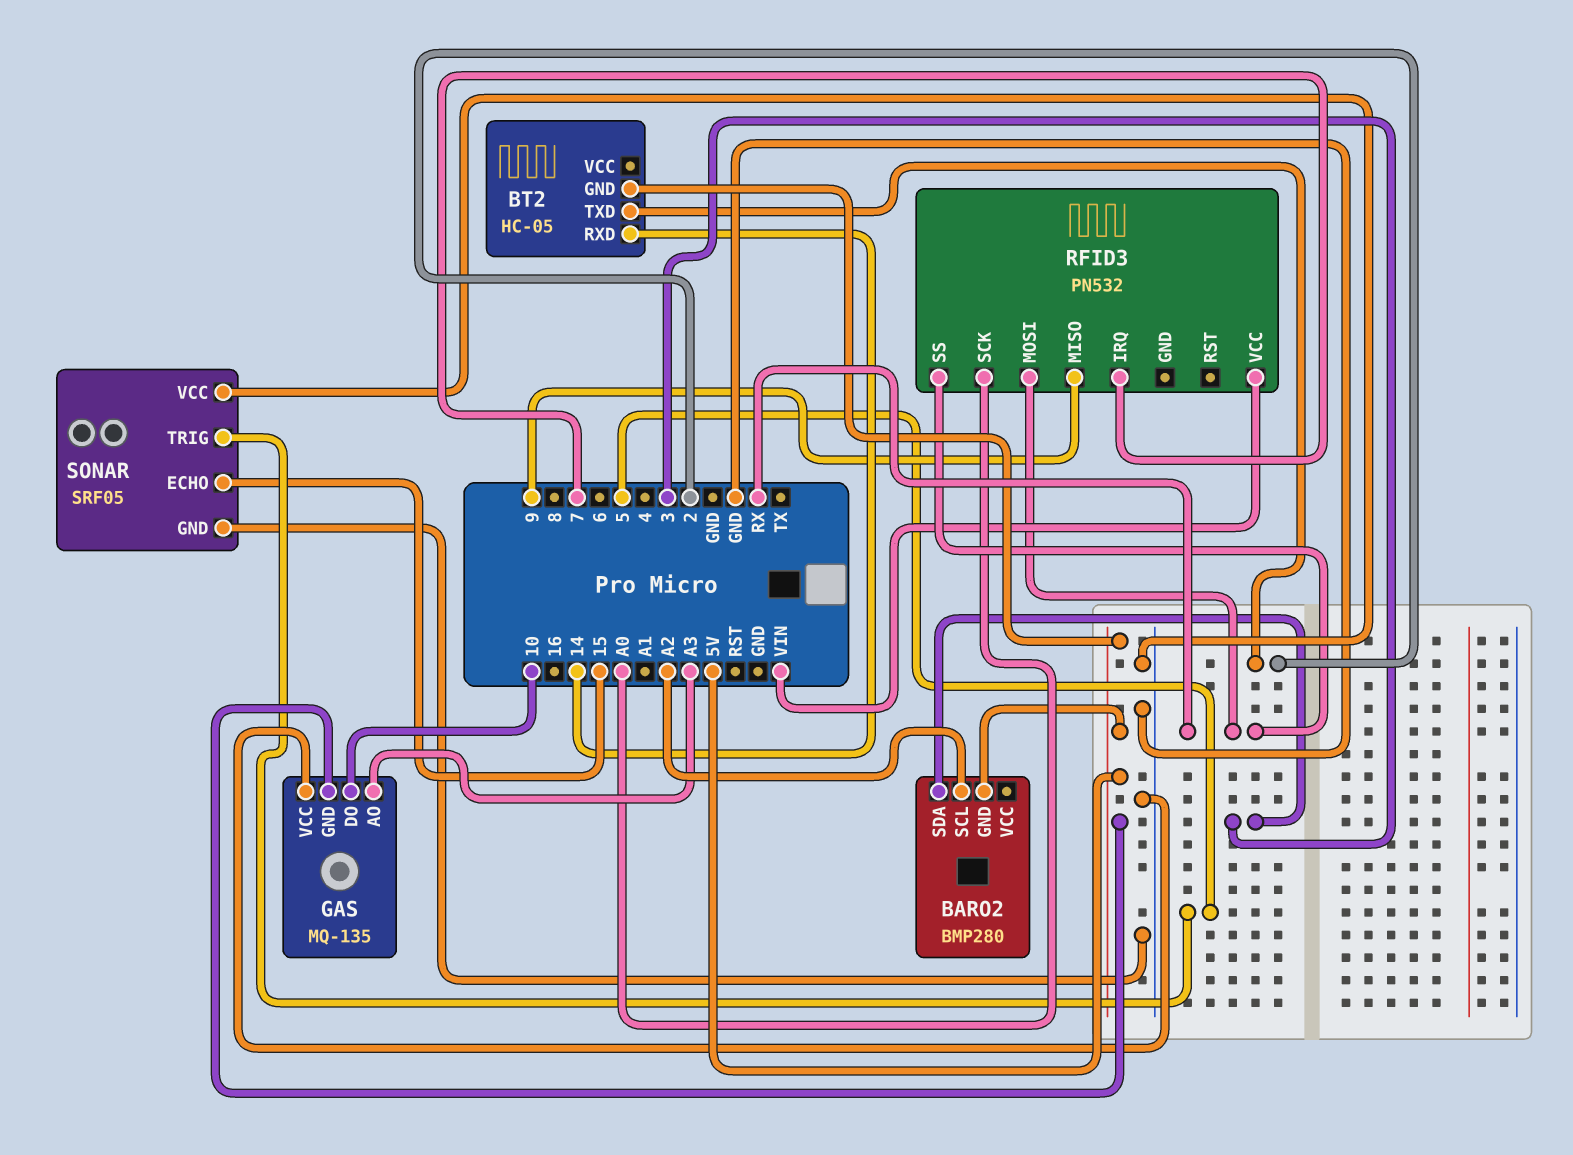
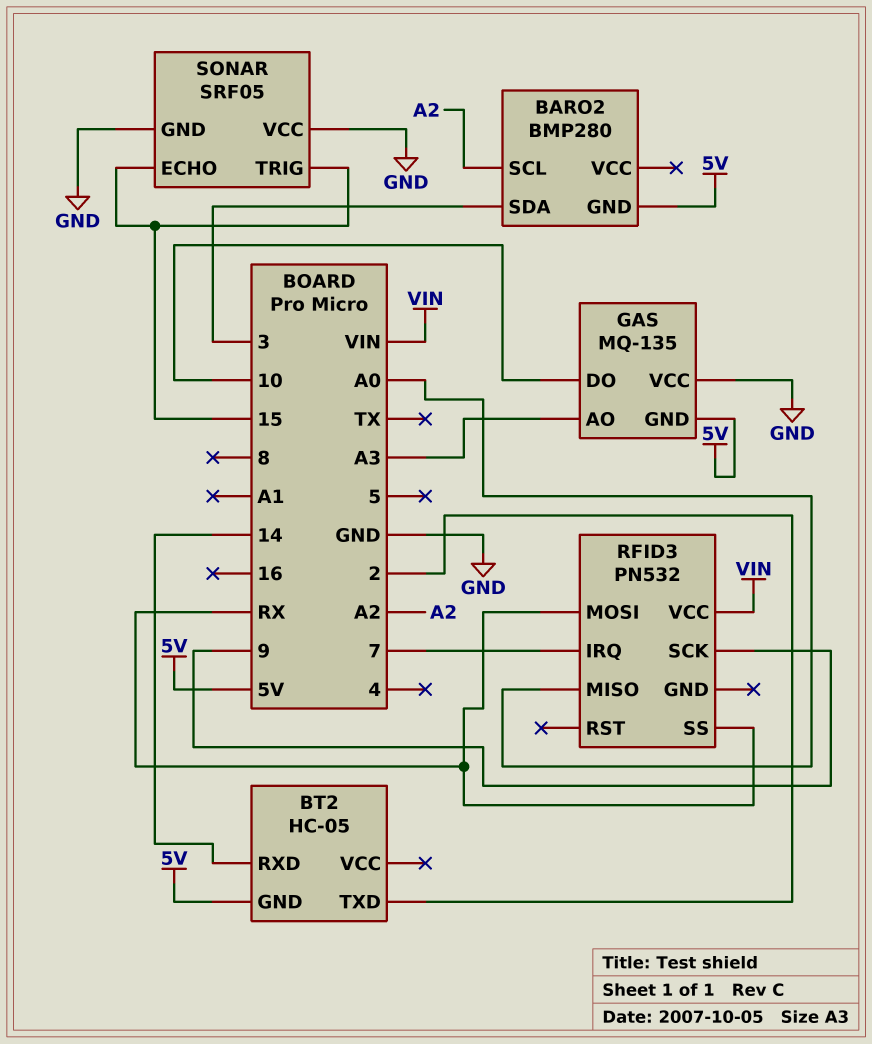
RFID3 pin MISO: 9 -> A0
RFID3 pin SCK: A0 -> 9
SONAR pin TRIG: 5 -> 15

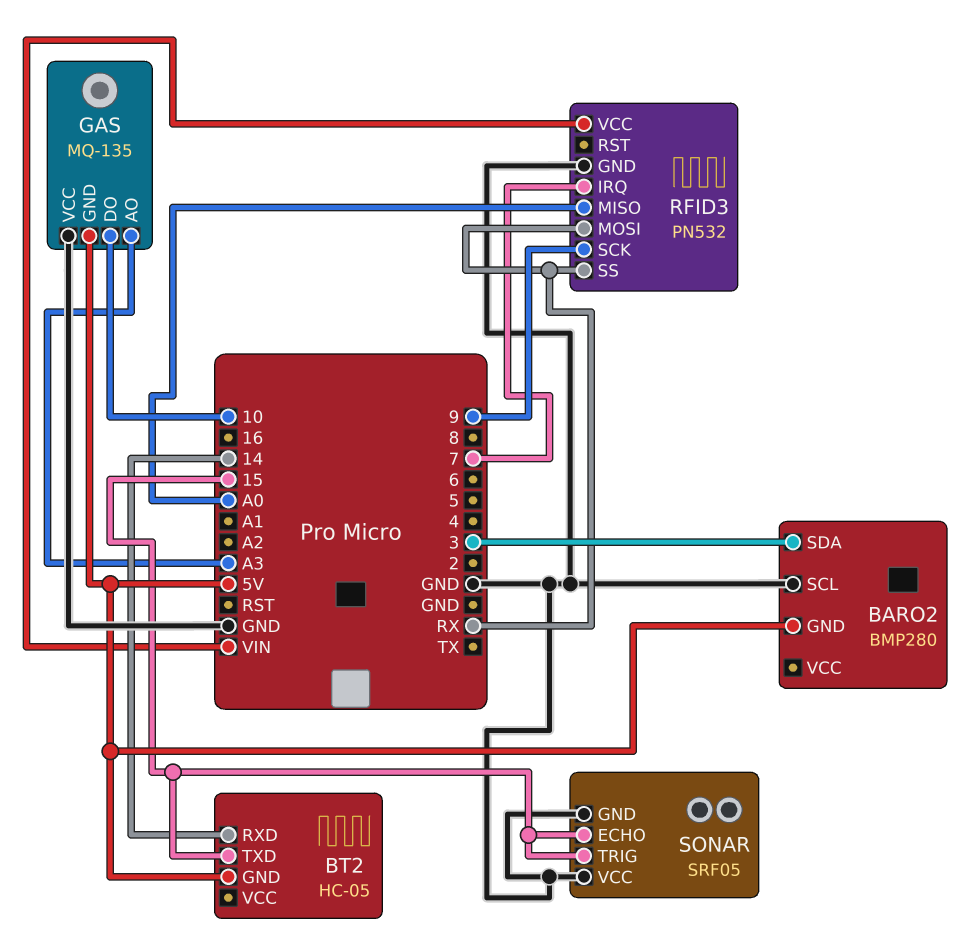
BARO2 pin SCL: A2 -> GND
BT2 pin TXD: 2 -> 15
RFID3 pin GND: none -> GND

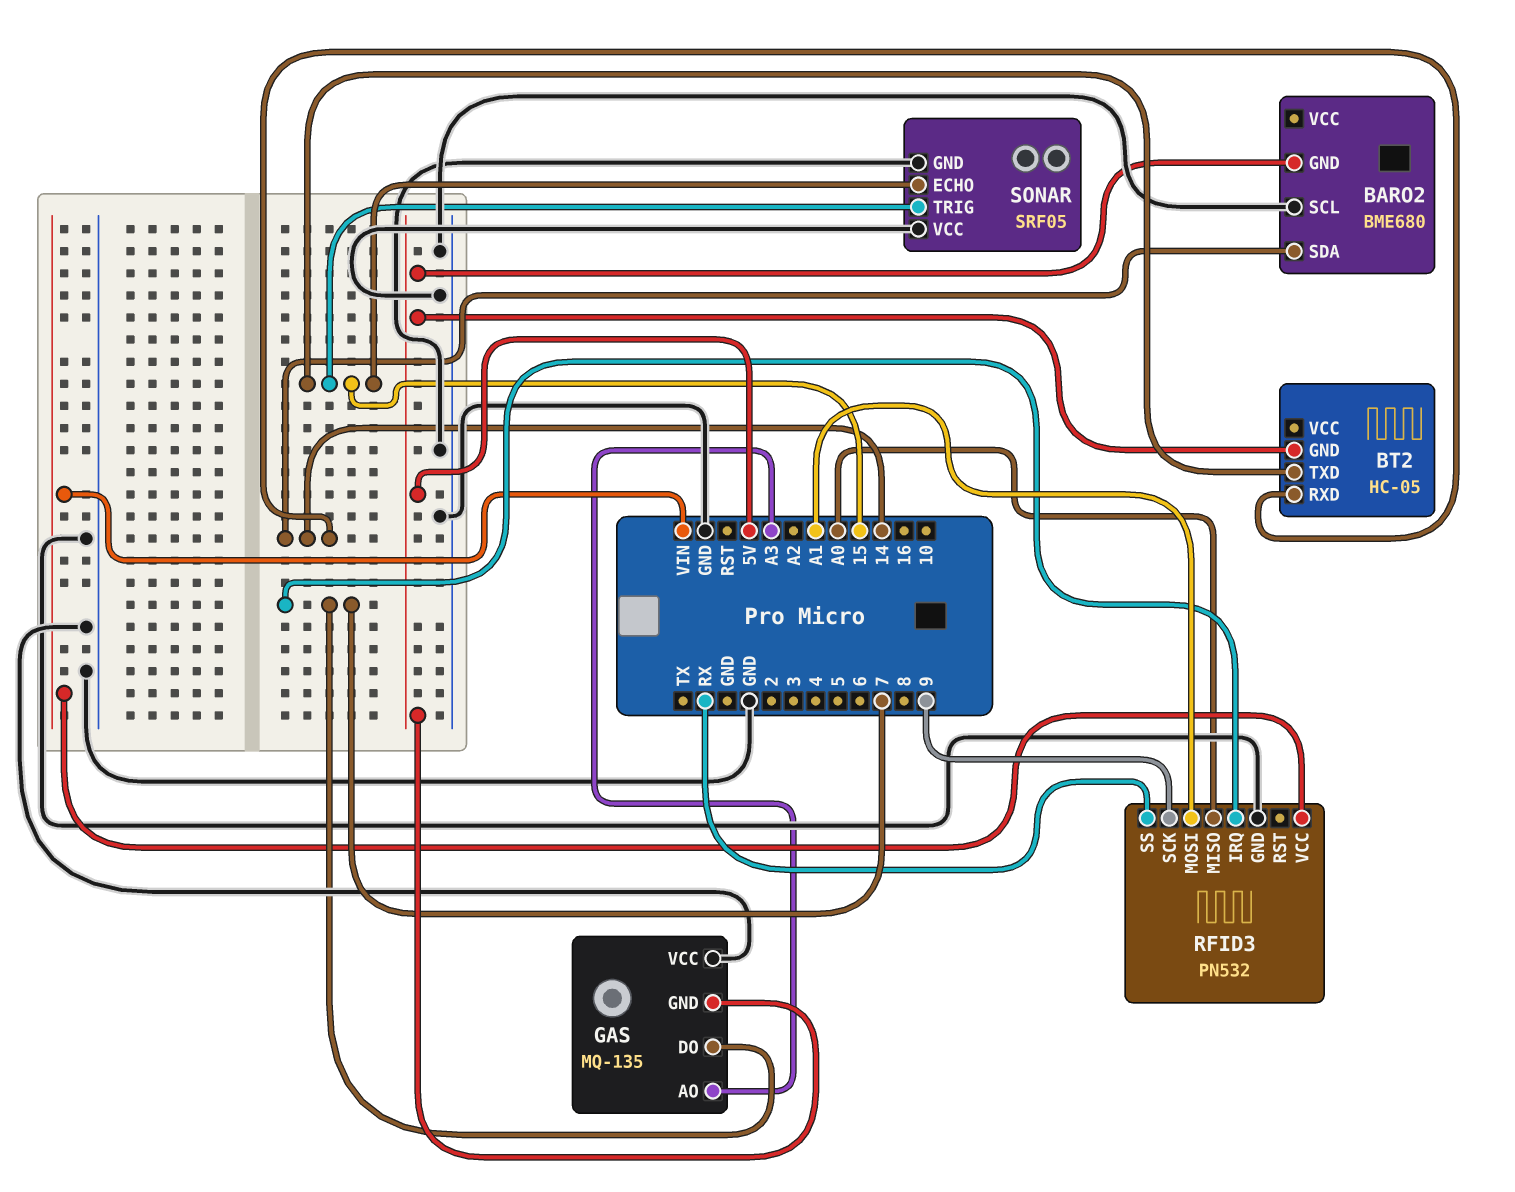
BARO2: BMP280 -> BME680
BARO2 pin SDA: 3 -> 14
GAS pin DO: 10 -> 7
RFID3 pin MOSI: RX -> A1

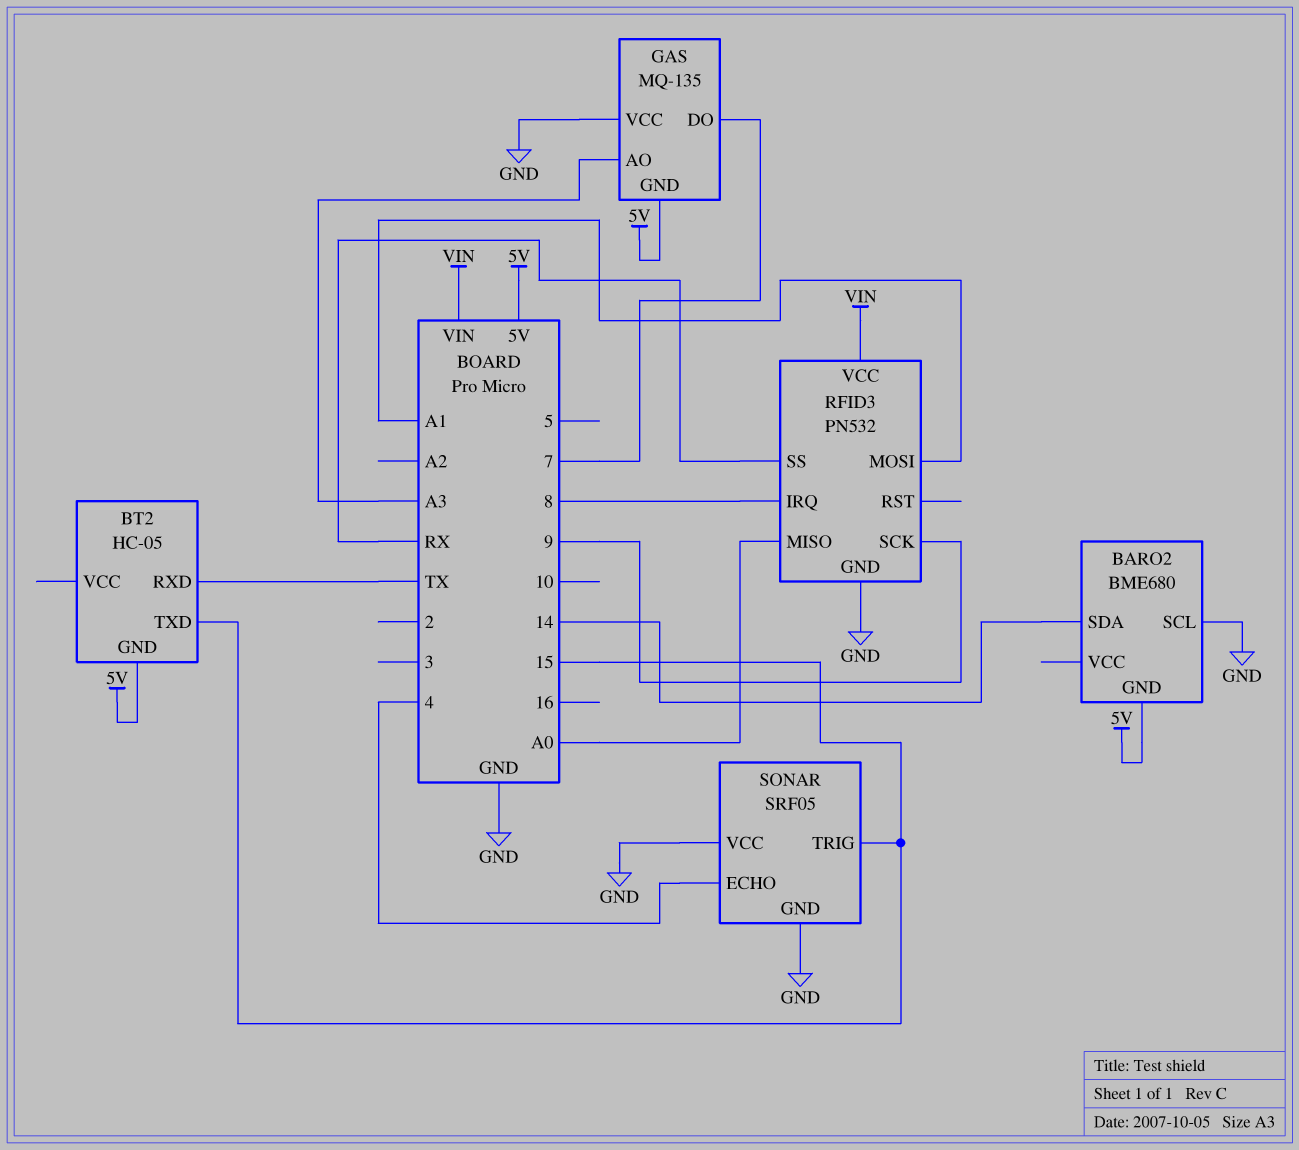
BT2 pin RXD: 14 -> TX
RFID3 pin IRQ: 7 -> 8
SONAR pin ECHO: 15 -> 4

